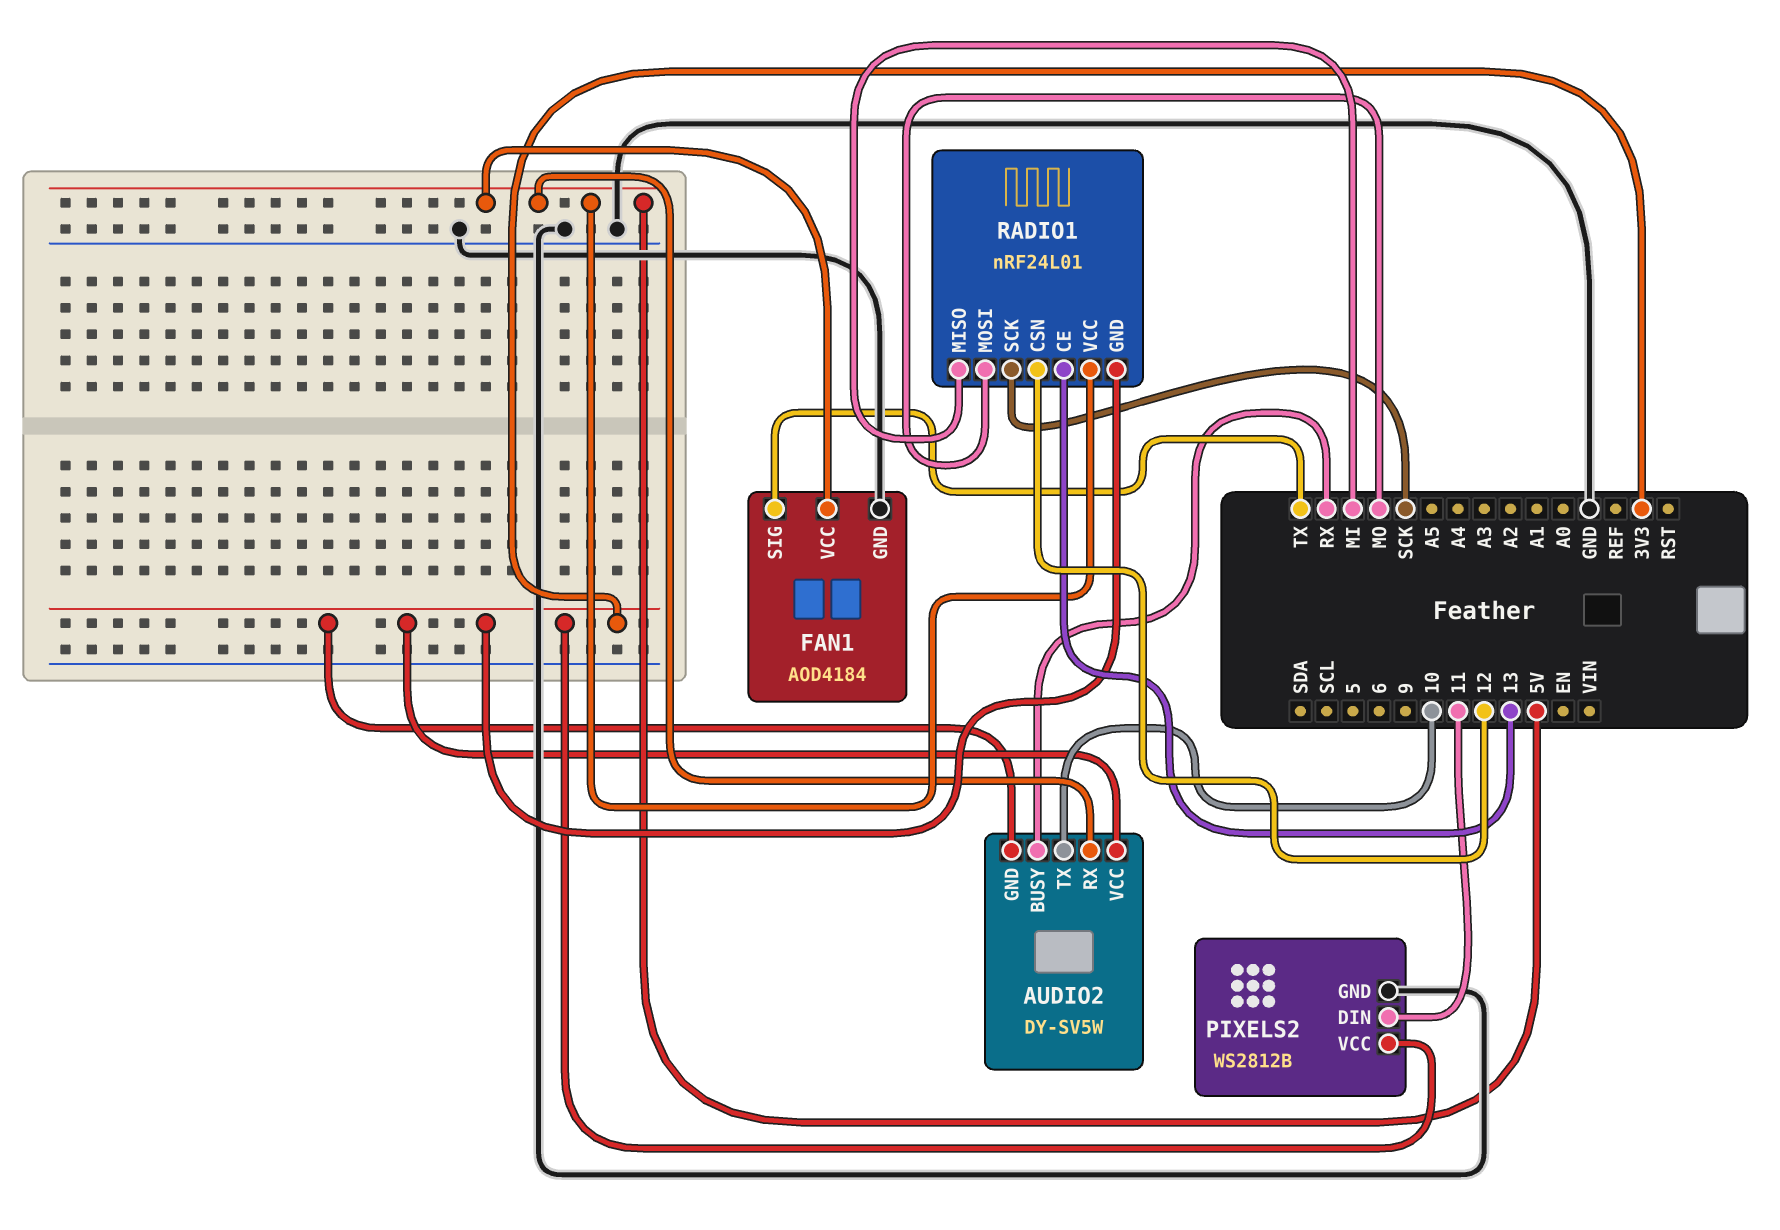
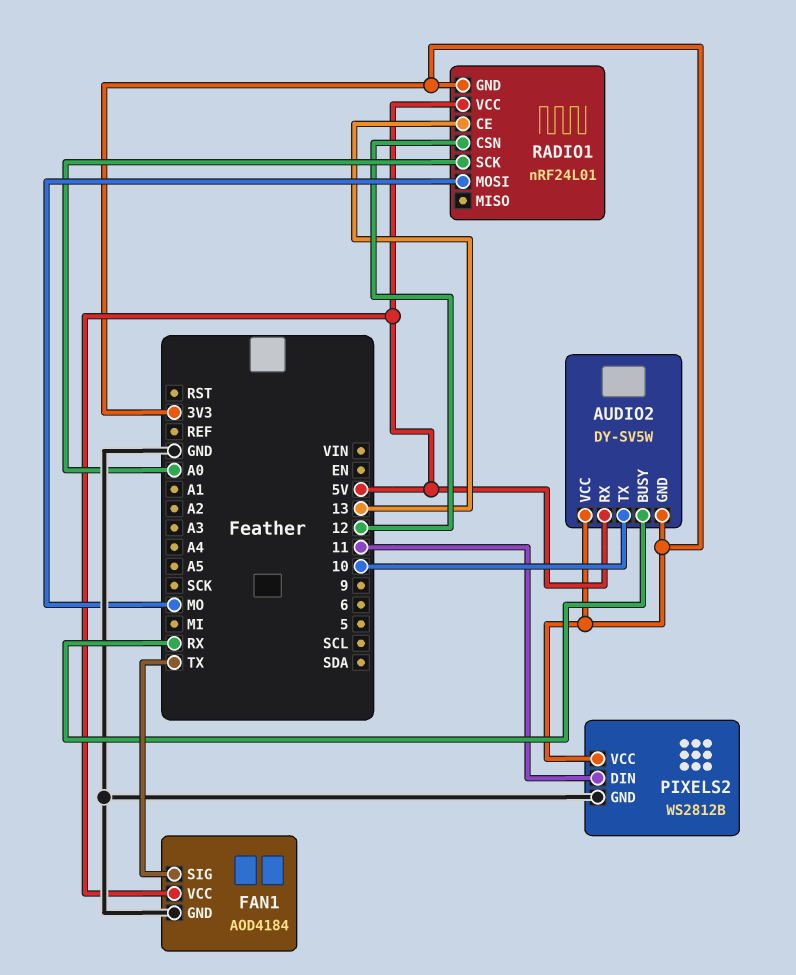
RADIO1 pin MISO: MI -> none
RADIO1 pin SCK: SCK -> A0

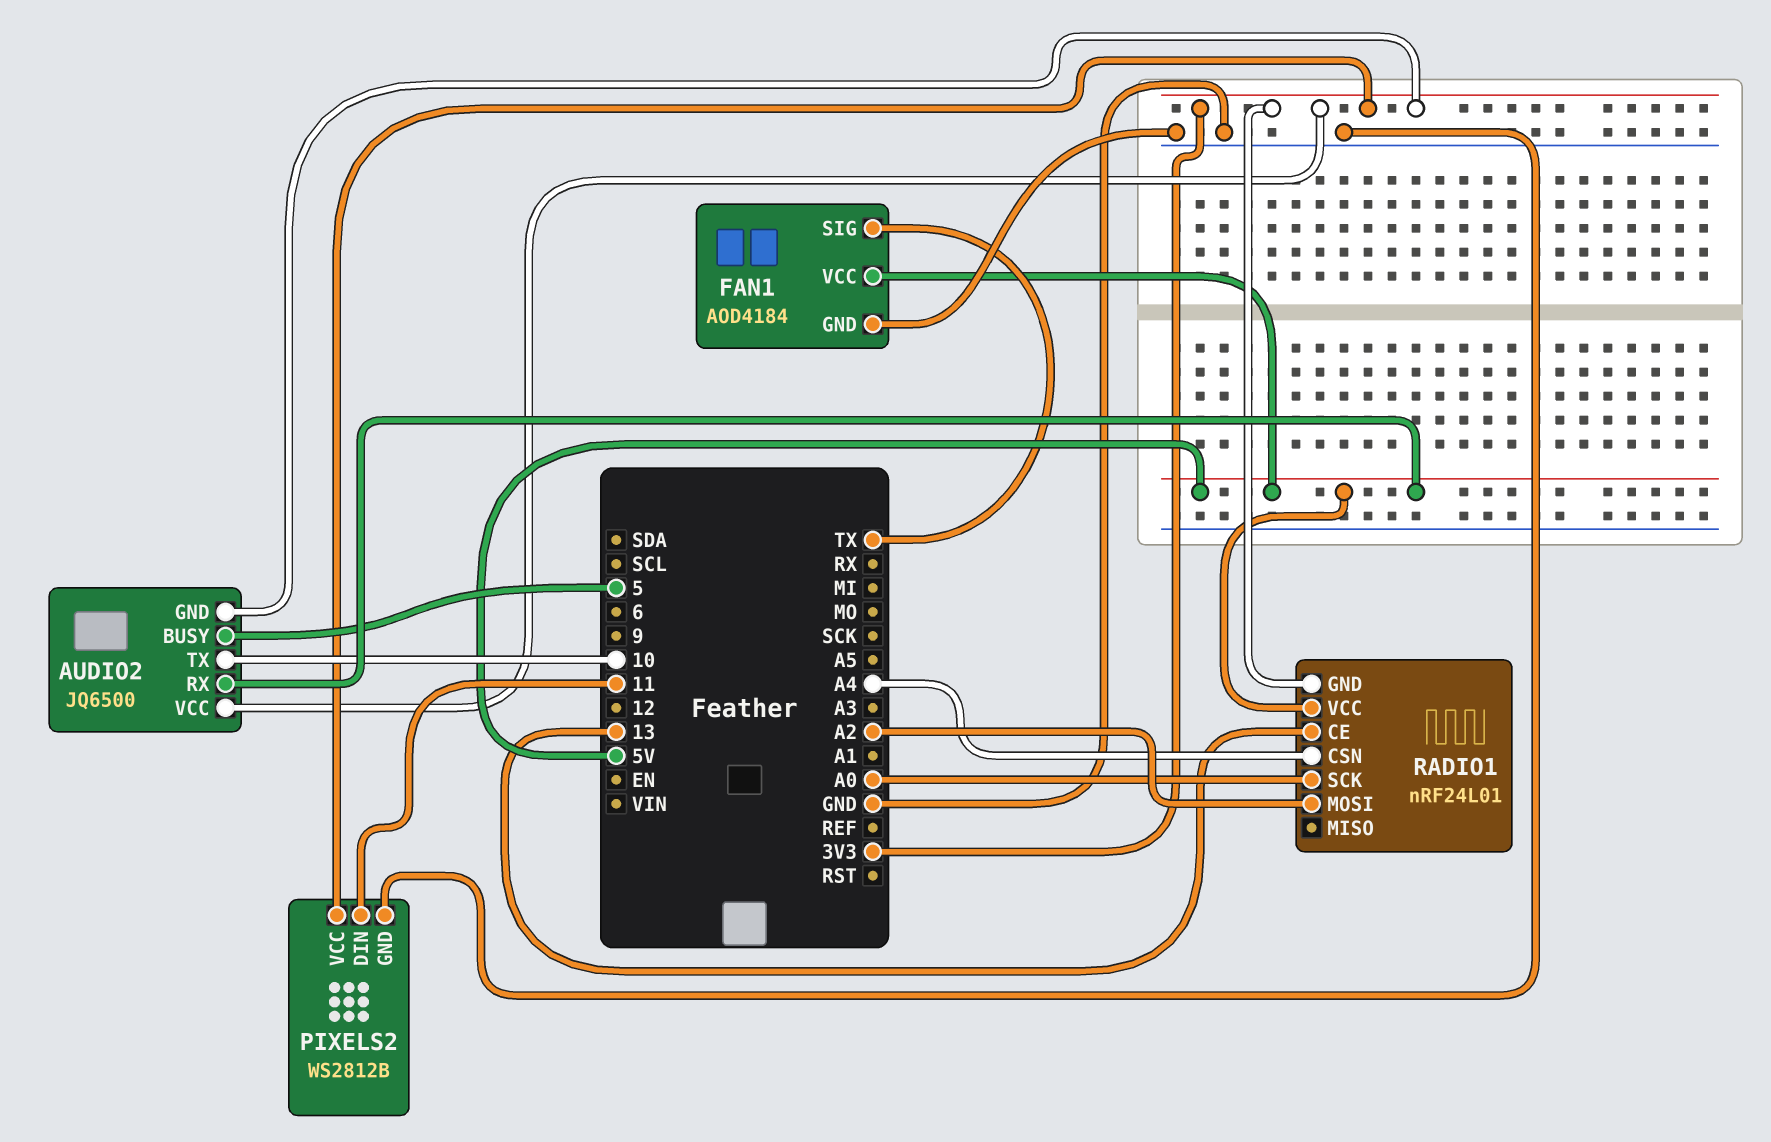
AUDIO2: DY-SV5W -> JQ6500
AUDIO2 pin BUSY: RX -> 5
RADIO1 pin CSN: 12 -> A4
RADIO1 pin MOSI: MO -> A2

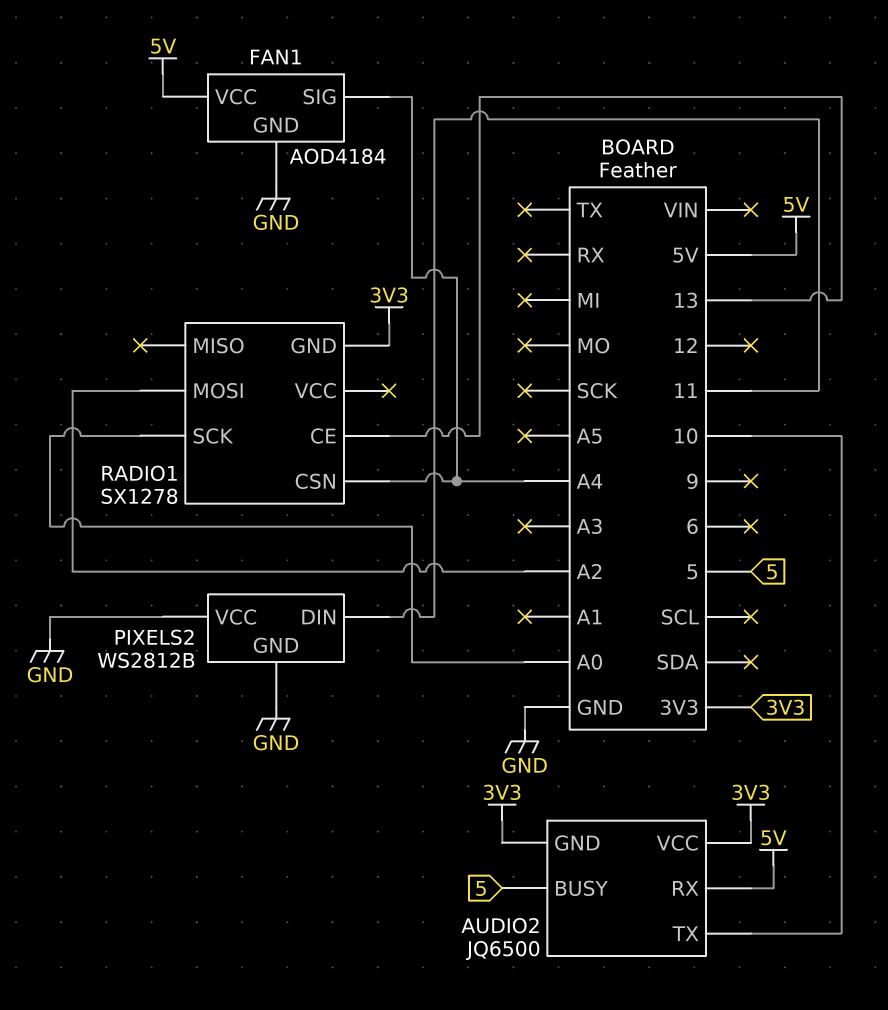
FAN1 pin SIG: TX -> A4
PIXELS2 pin VCC: 3V3 -> GND
RADIO1: nRF24L01 -> SX1278
RADIO1 pin VCC: 5V -> none

